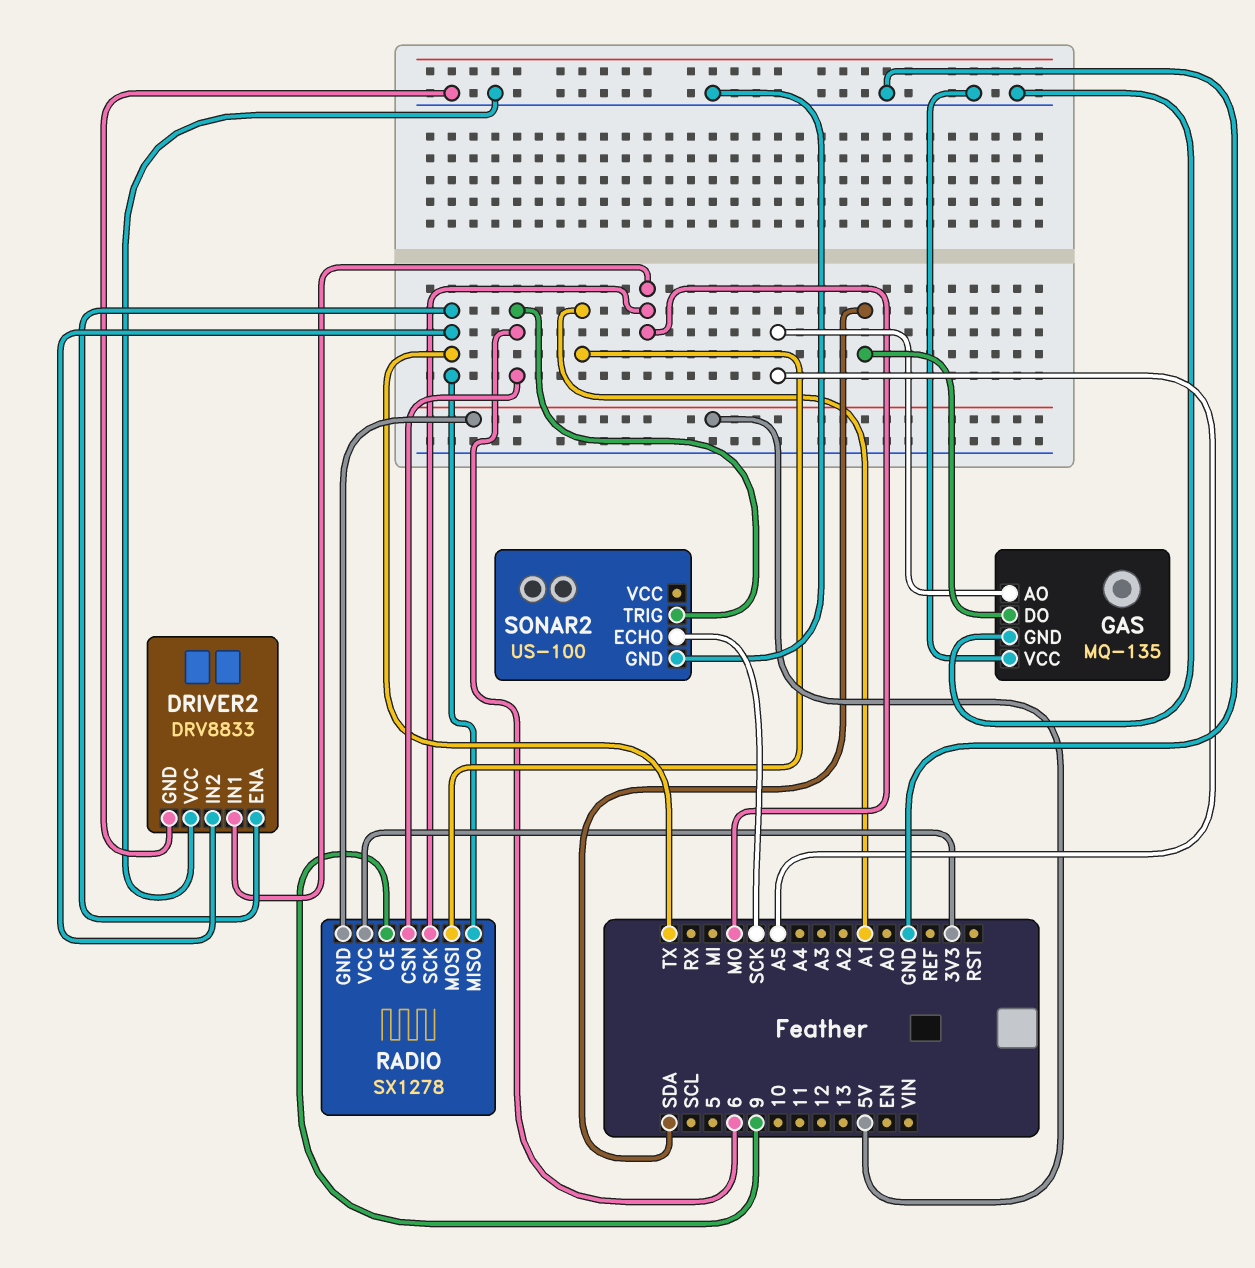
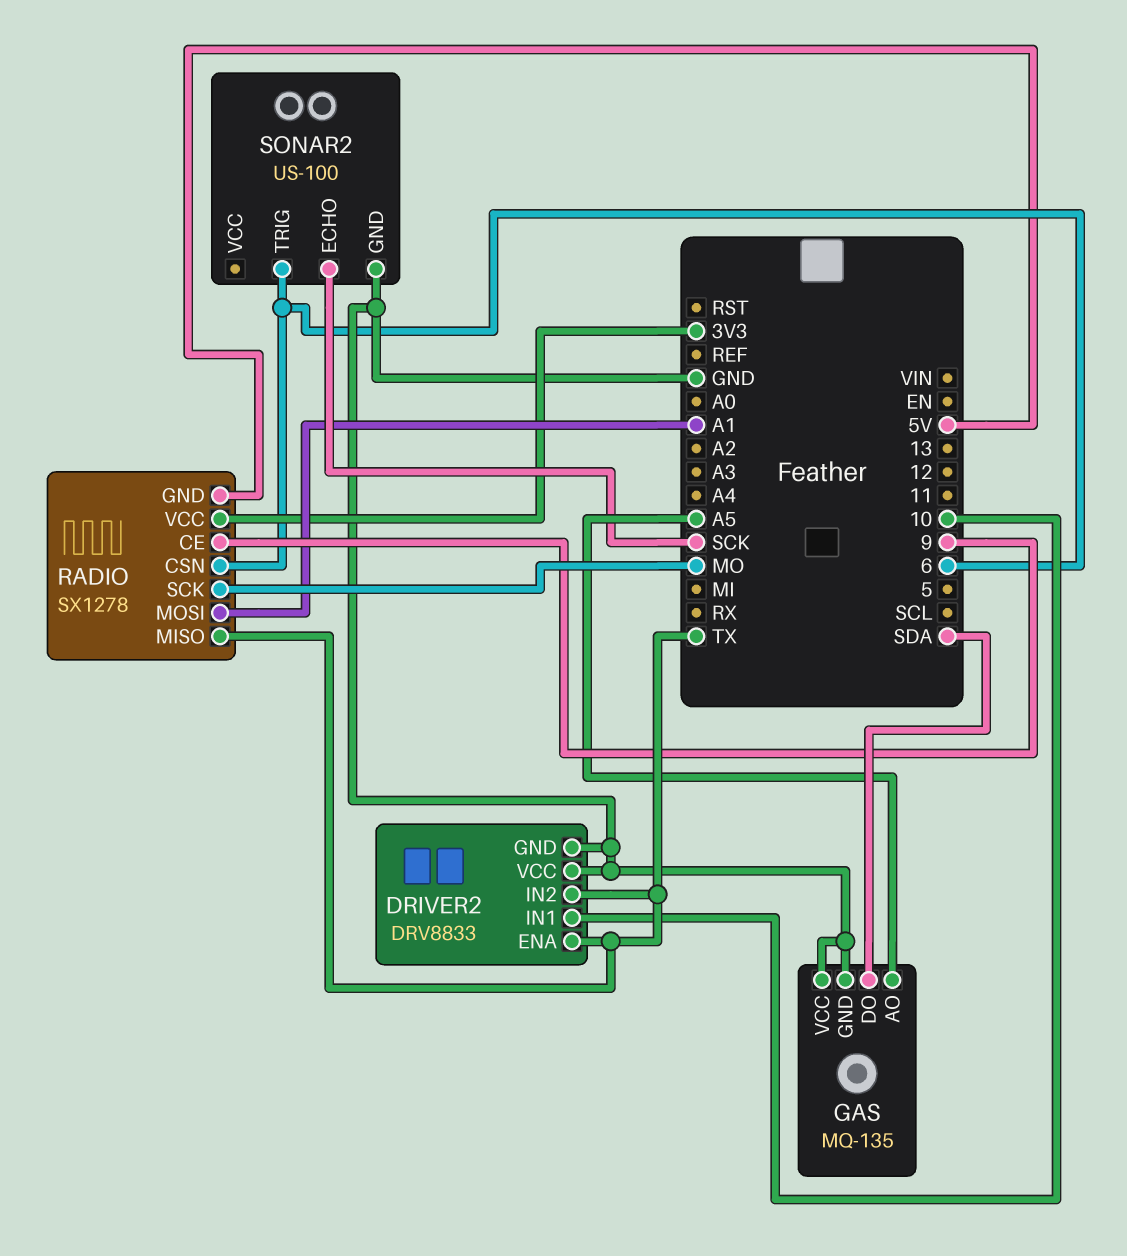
DRIVER2 pin IN1: MO -> 10

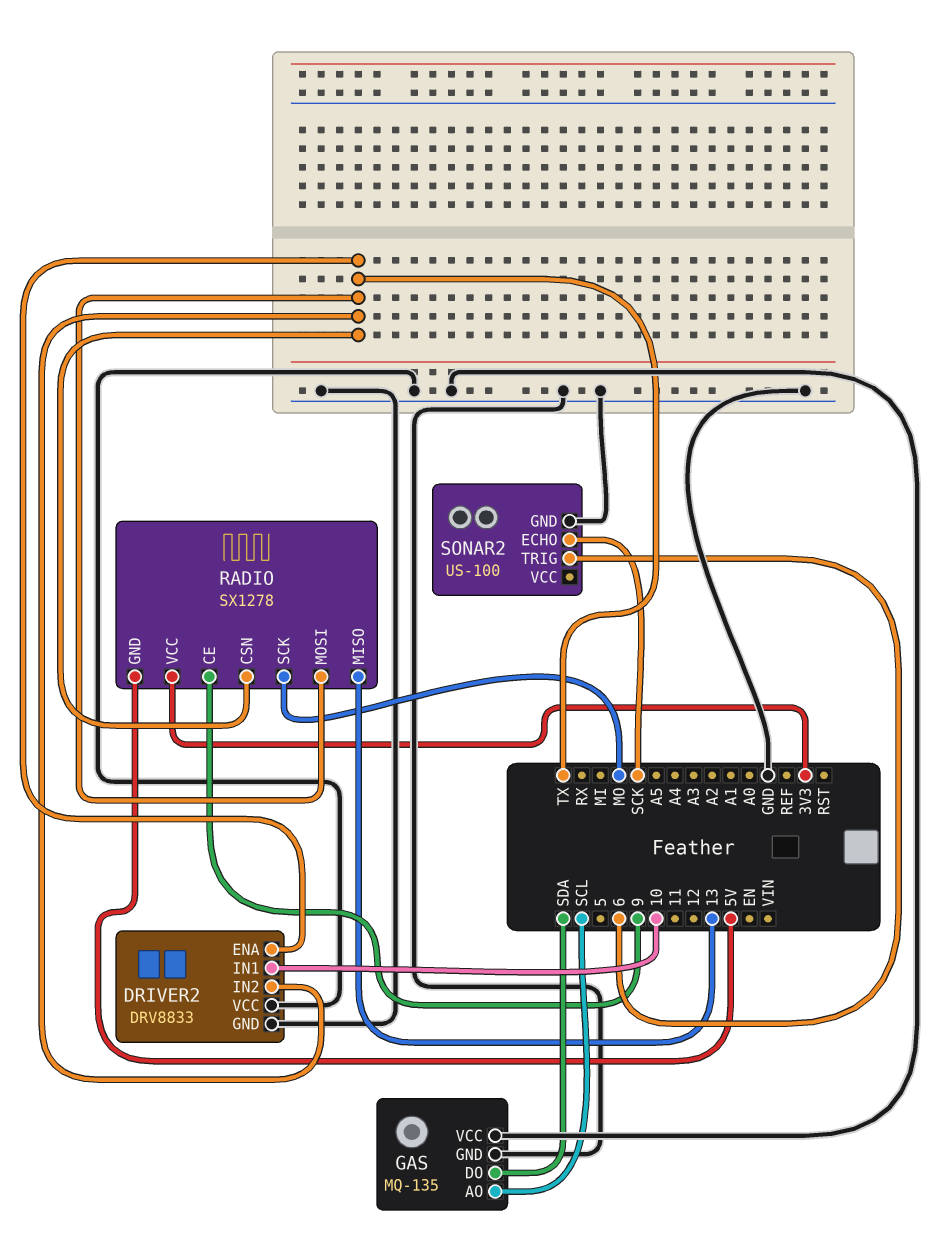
GAS pin AO: A5 -> SCL
RADIO pin CSN: 6 -> TX
RADIO pin MISO: TX -> 13
RADIO pin MOSI: A1 -> TX

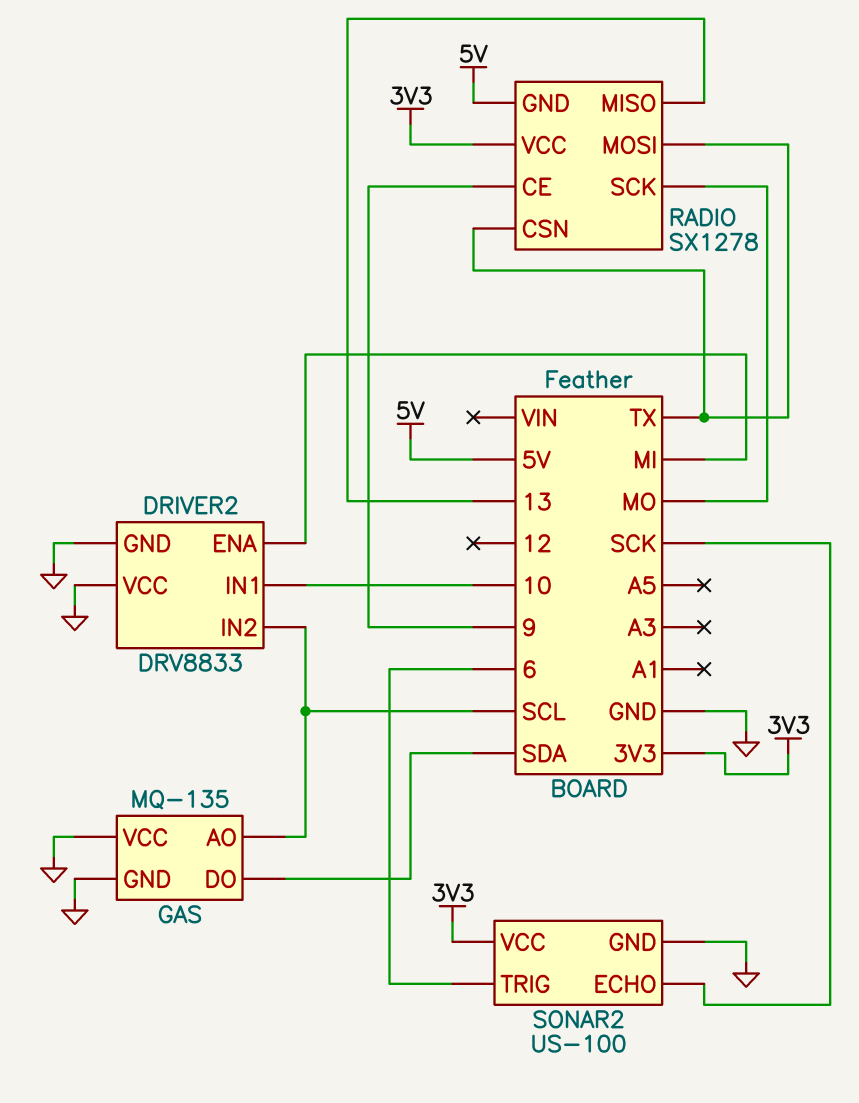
DRIVER2 pin ENA: TX -> MI
DRIVER2 pin IN2: TX -> SCL
SONAR2 pin VCC: none -> 3V3

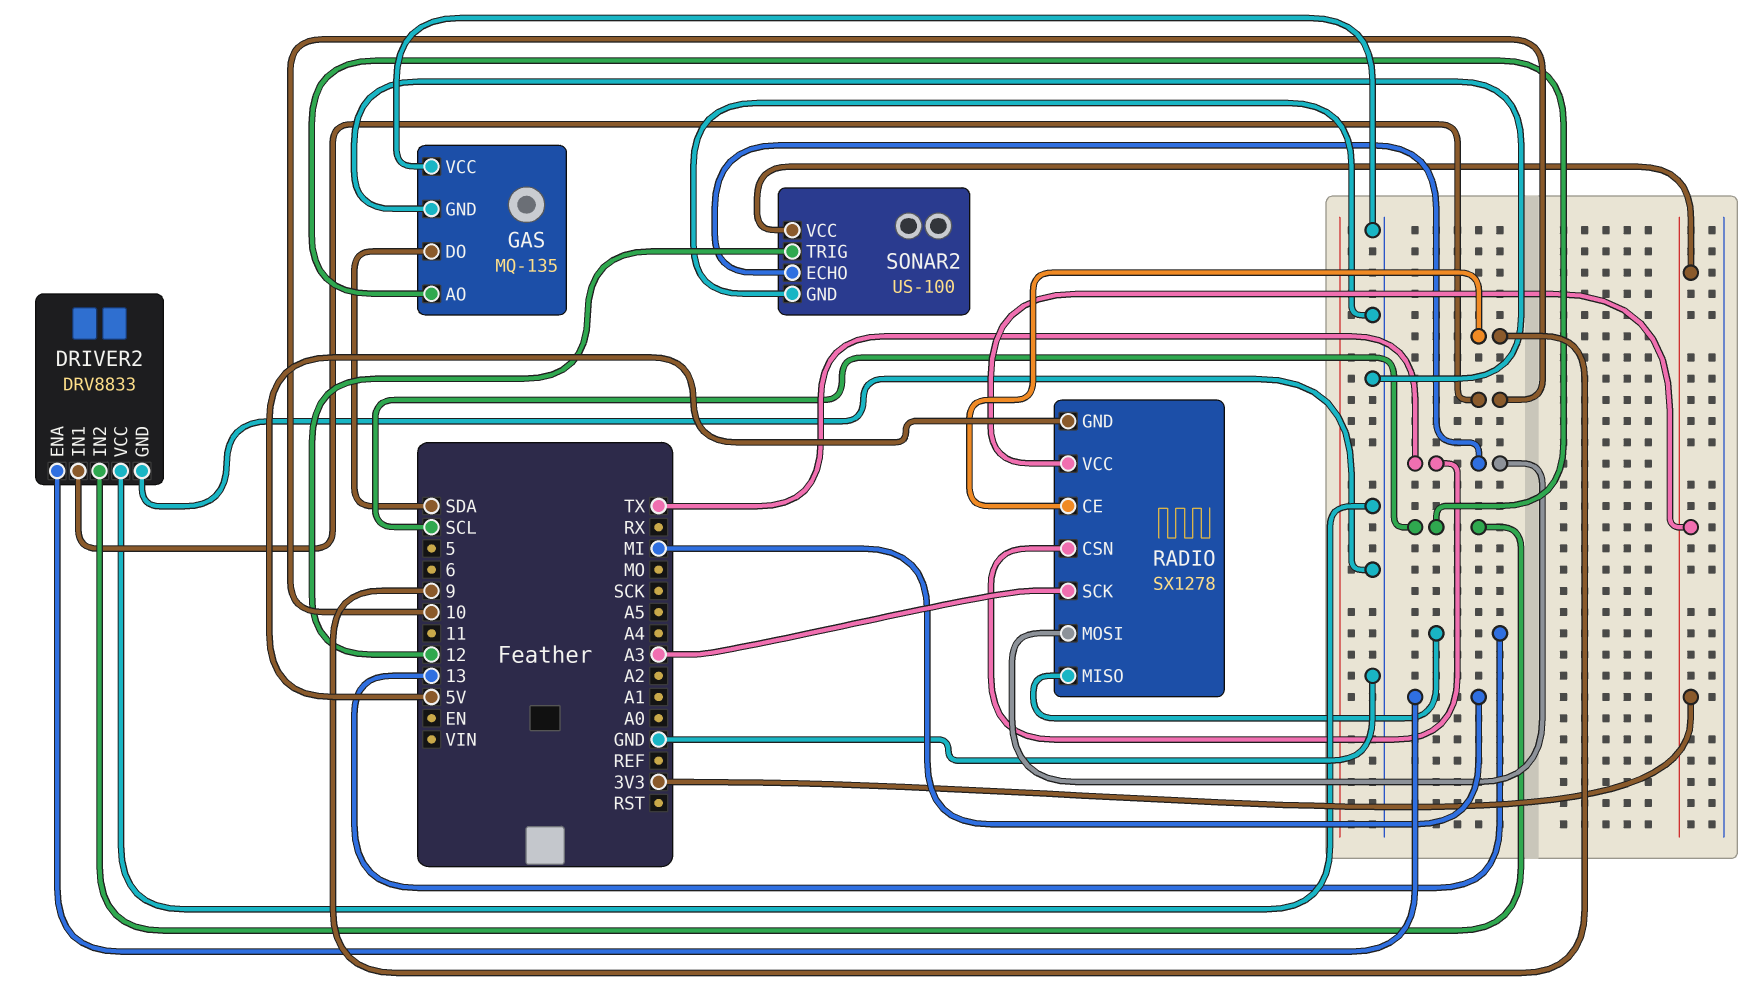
RADIO pin SCK: MO -> A3
SONAR2 pin ECHO: SCK -> TX
SONAR2 pin TRIG: 6 -> 12

